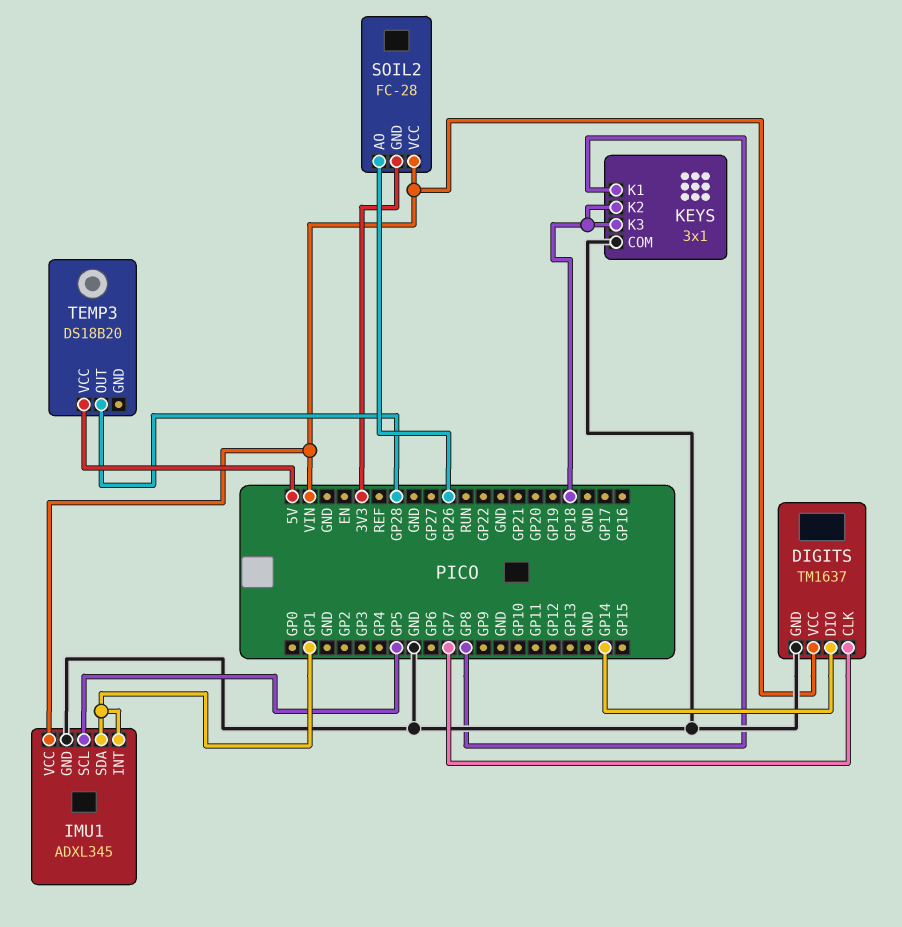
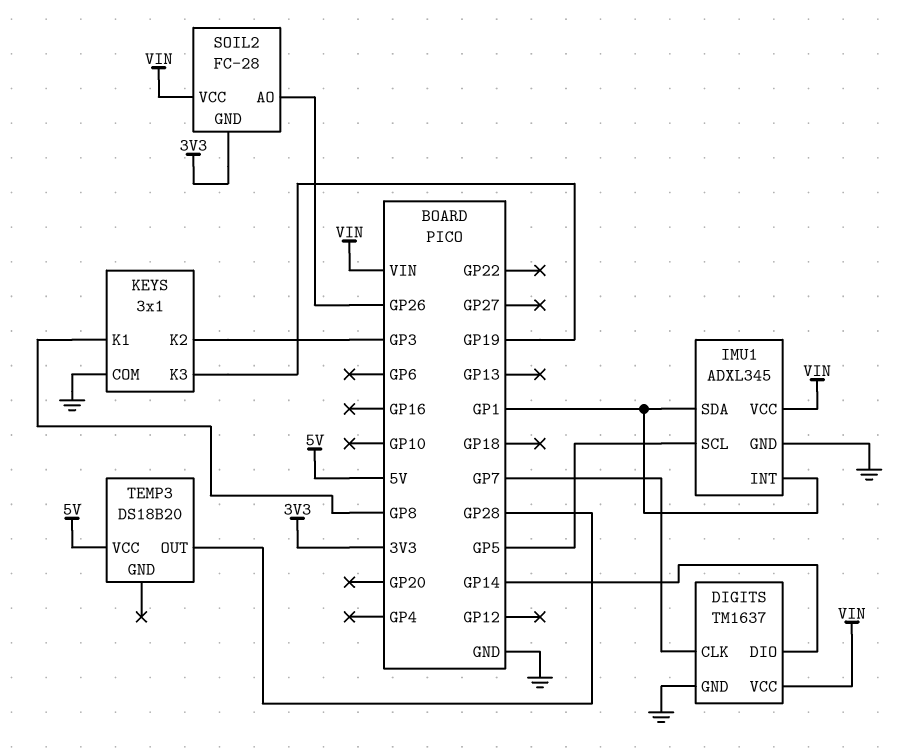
KEYS pin K2: GP18 -> GP3
KEYS pin K3: GP18 -> GP19

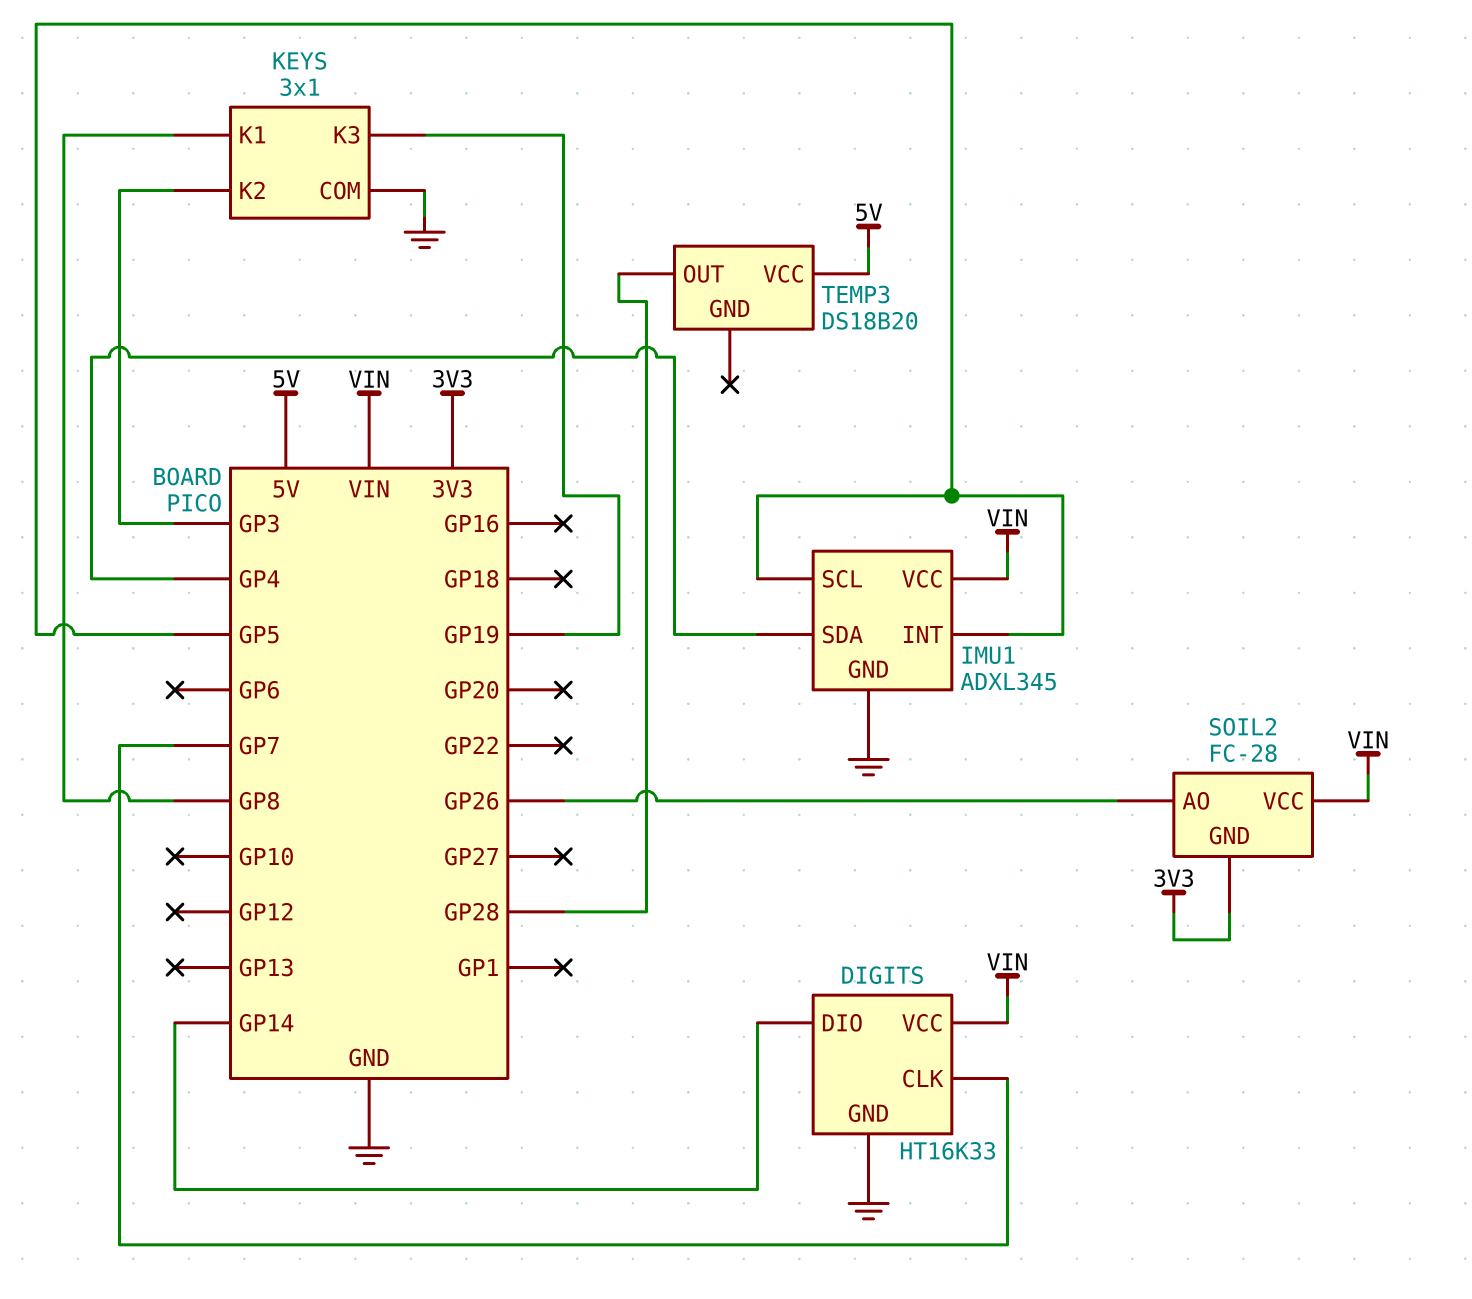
DIGITS: TM1637 -> HT16K33
IMU1 pin INT: GP1 -> GP5
IMU1 pin SDA: GP1 -> GP4

